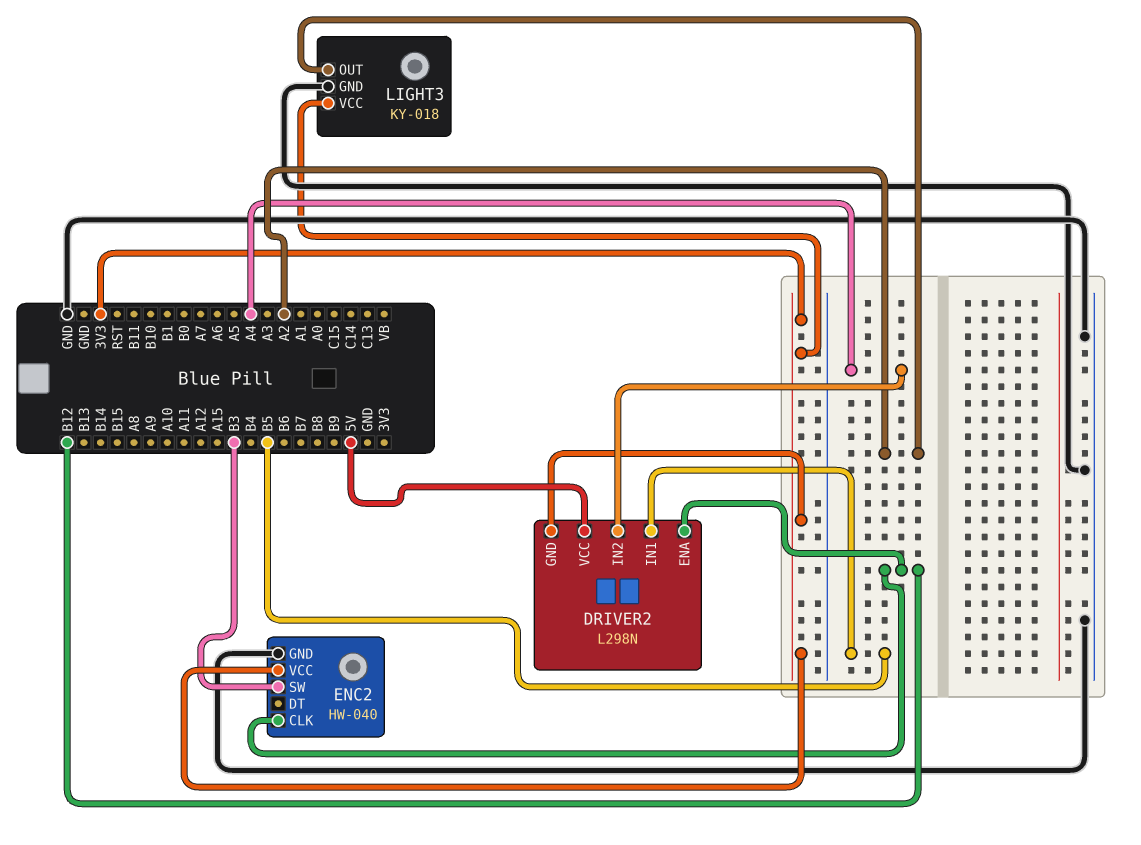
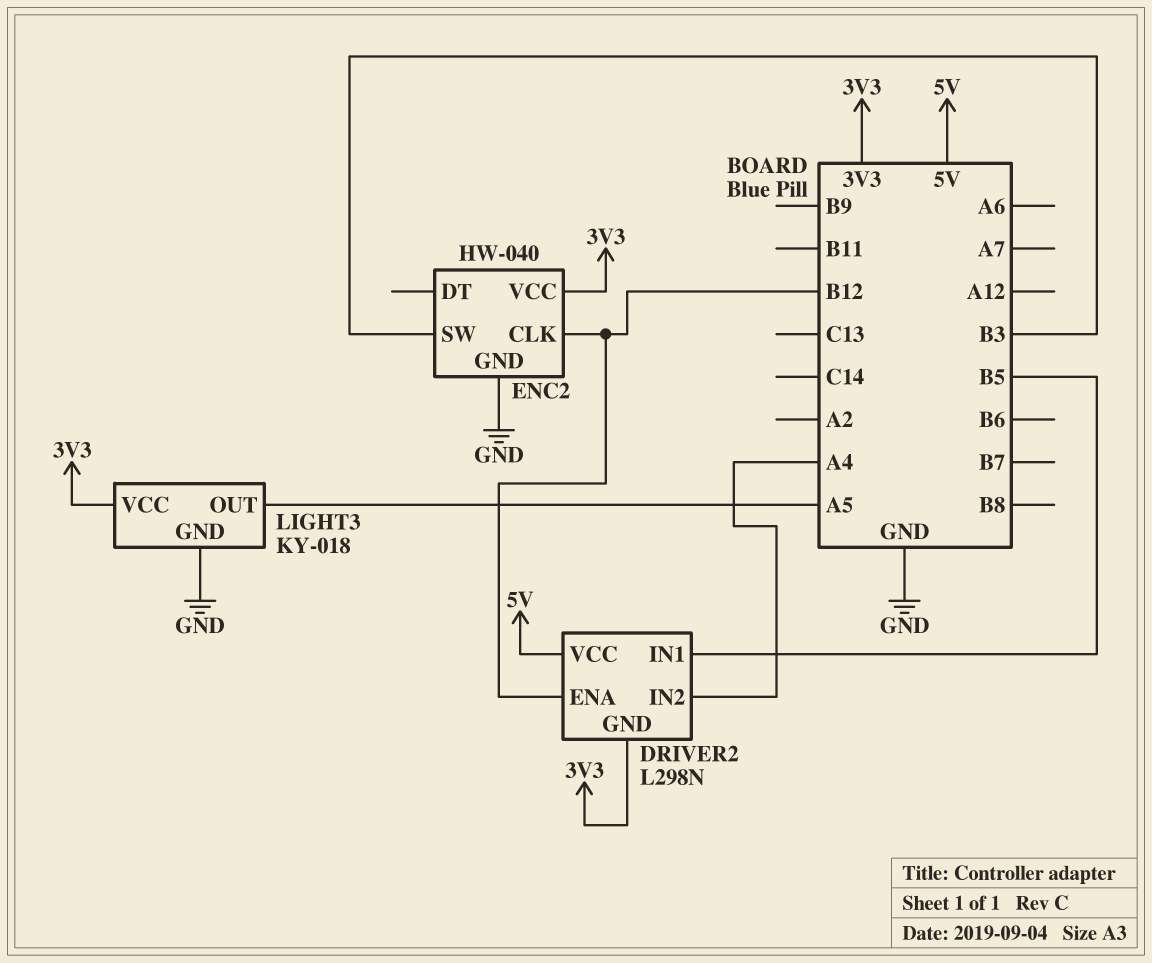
LIGHT3 pin OUT: A2 -> A5

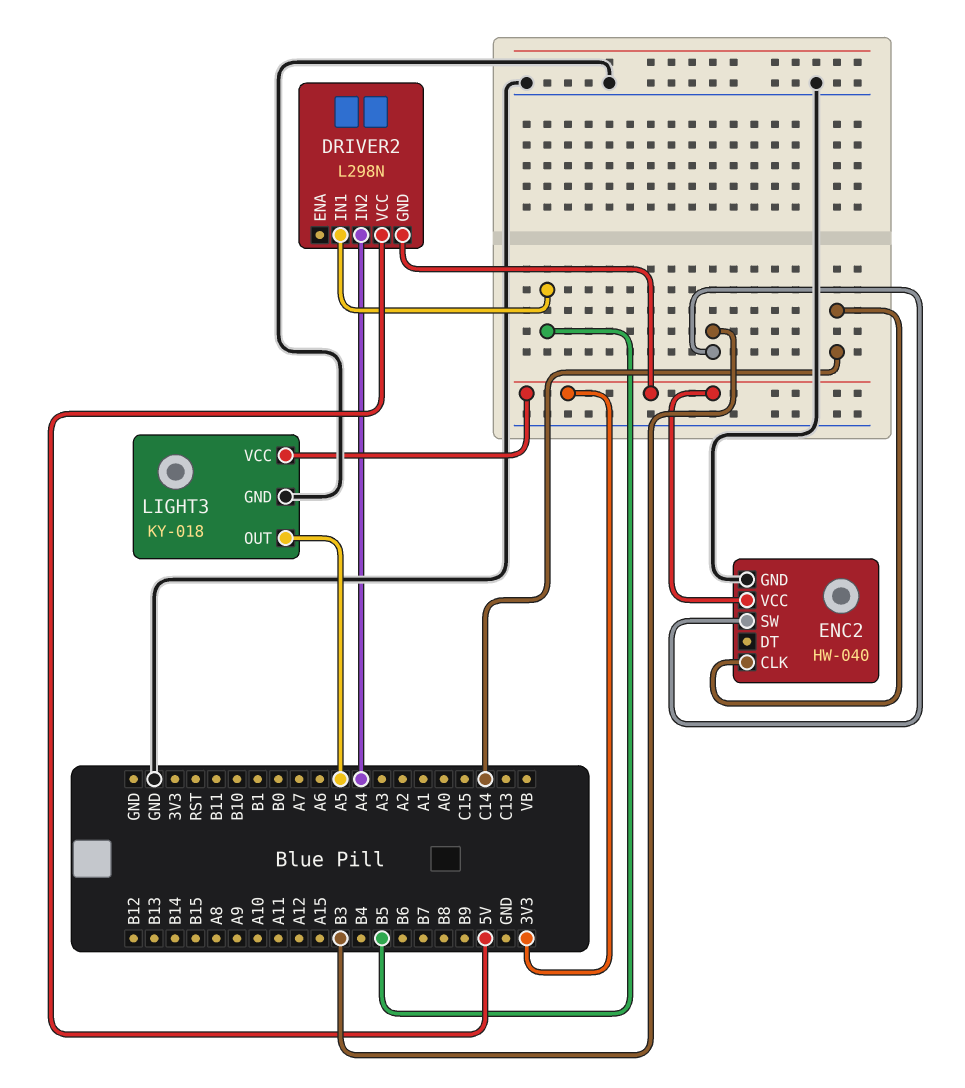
DRIVER2 pin ENA: B12 -> none
ENC2 pin CLK: B12 -> C14

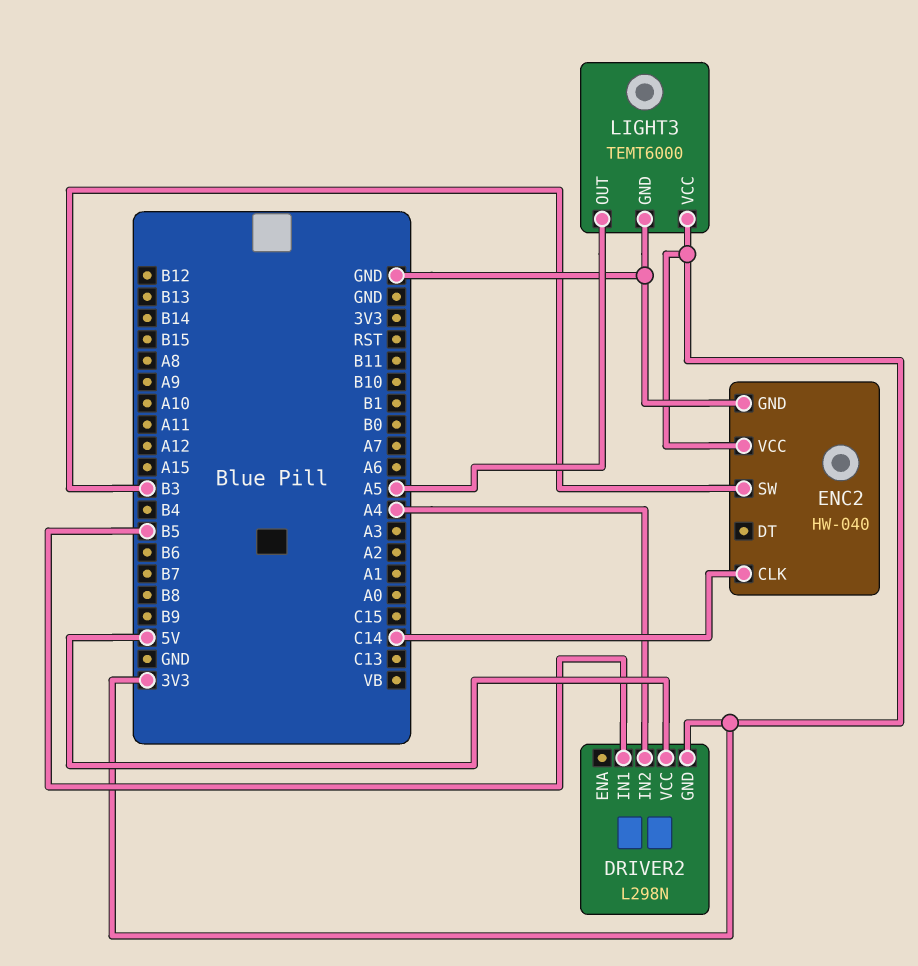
LIGHT3: KY-018 -> TEMT6000

